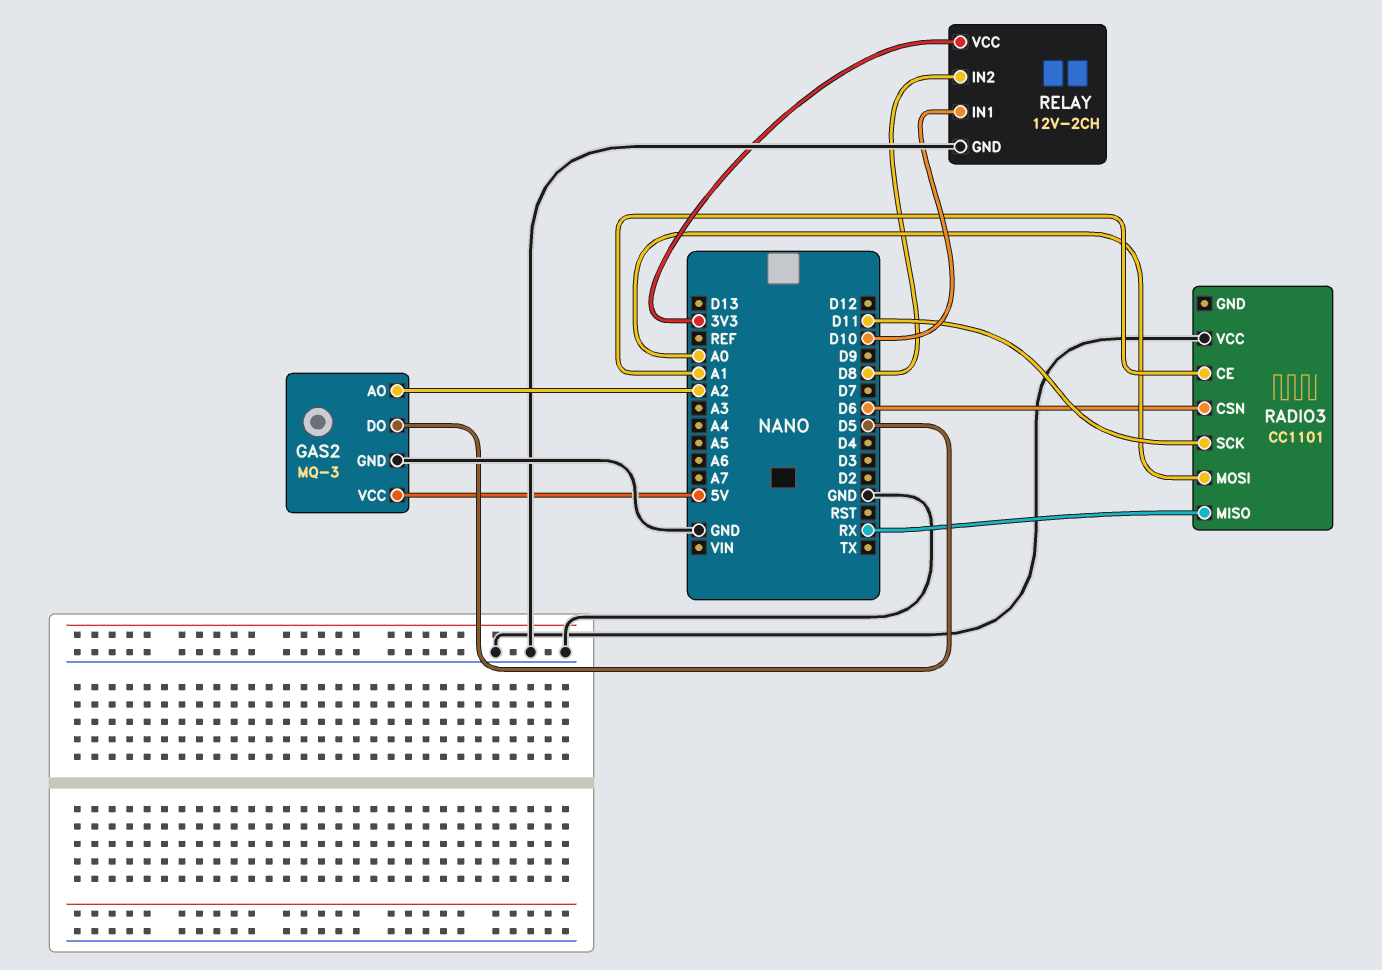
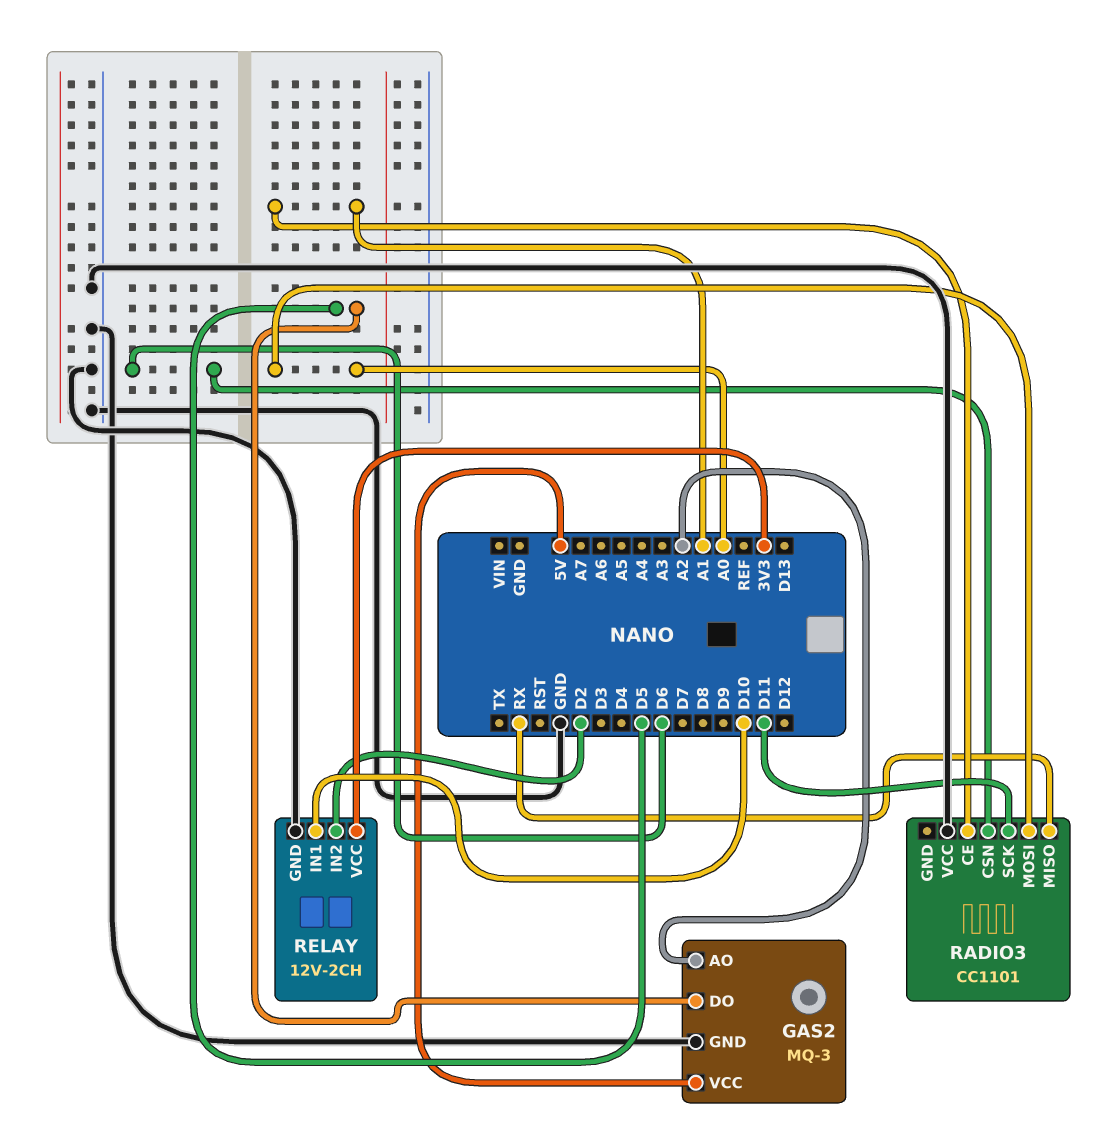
RELAY pin IN2: D8 -> D2

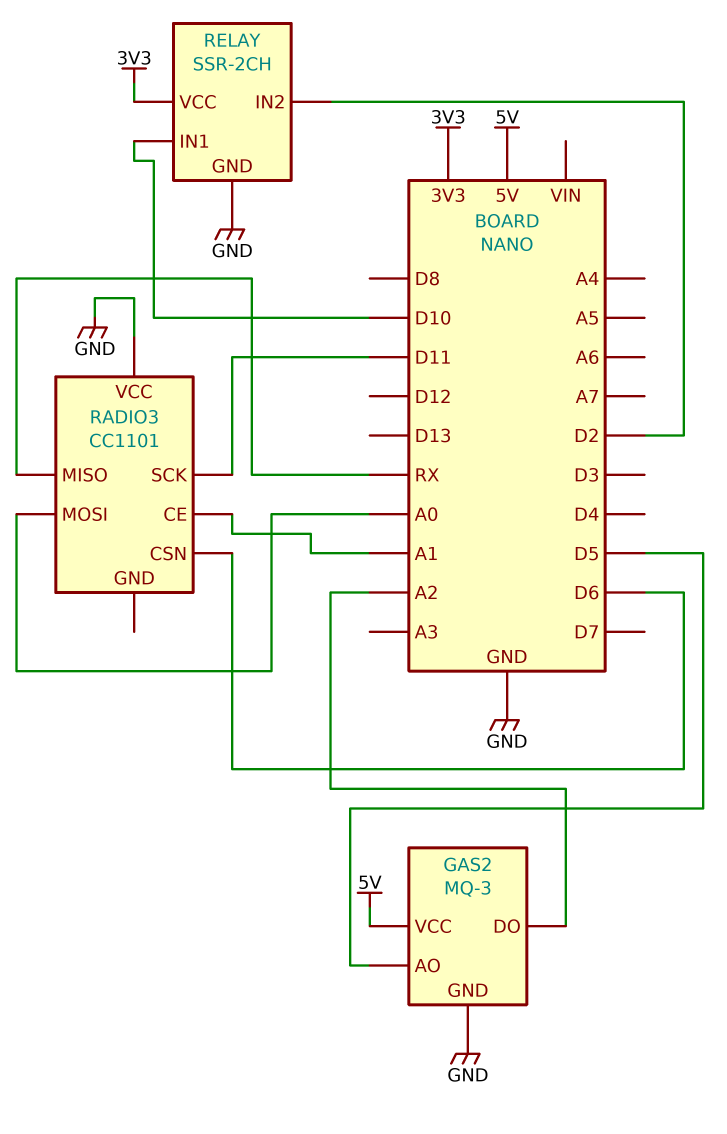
GAS2 pin AO: A2 -> D5
GAS2 pin DO: D5 -> A2
RELAY: 12V-2CH -> SSR-2CH

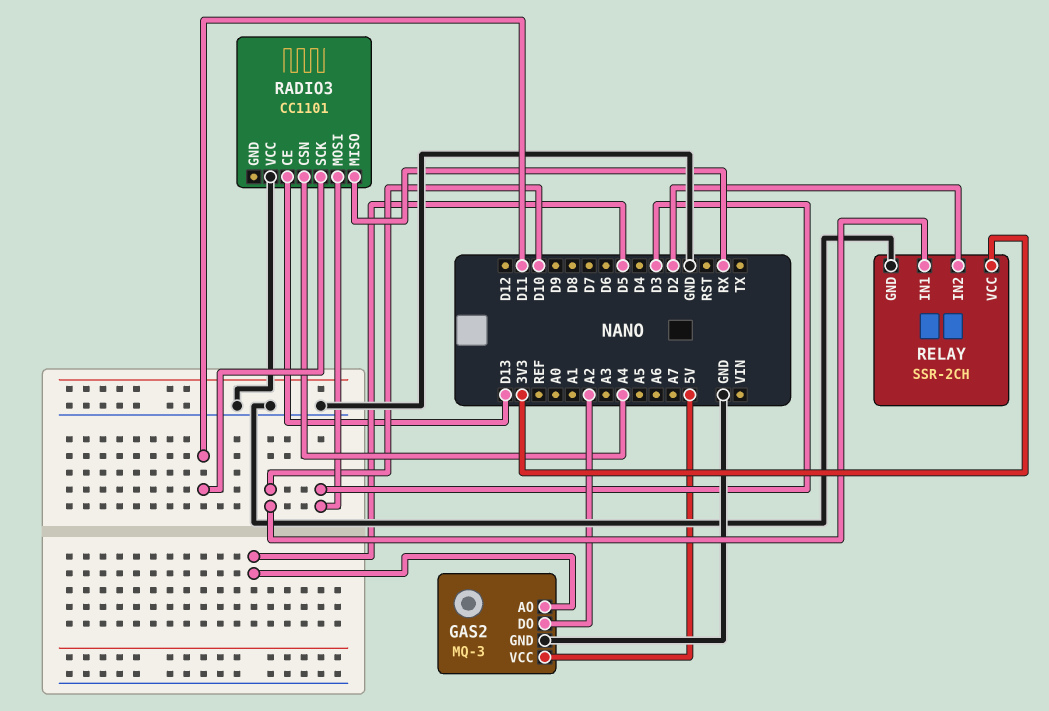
RADIO3 pin CE: A1 -> D13
RADIO3 pin CSN: D6 -> A4
RADIO3 pin MOSI: A0 -> D3

